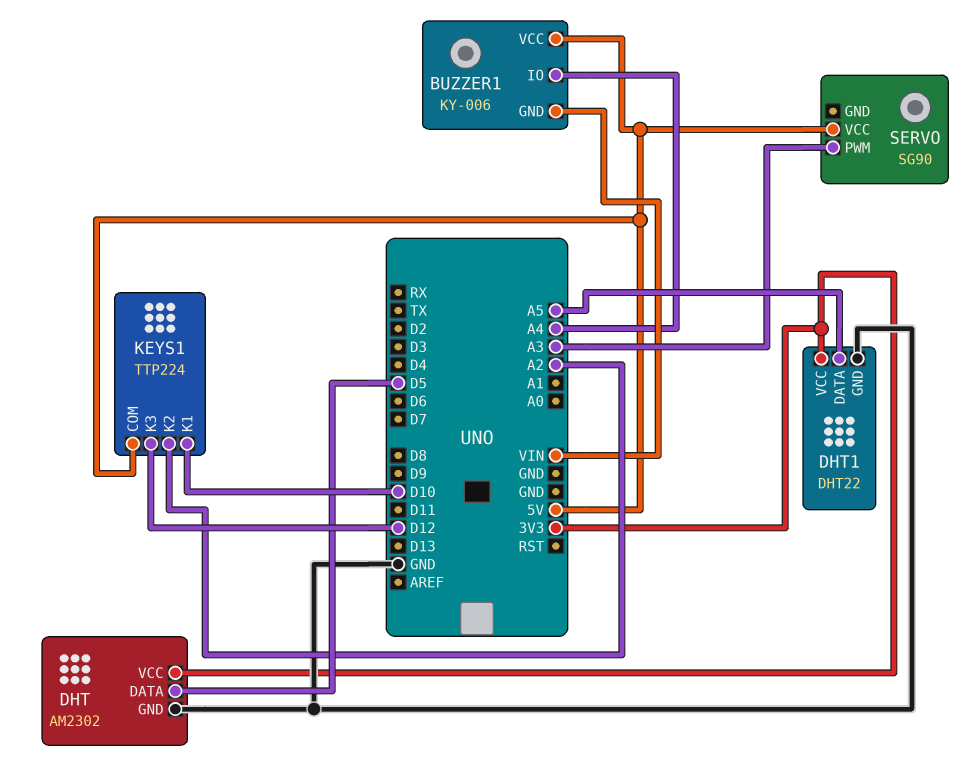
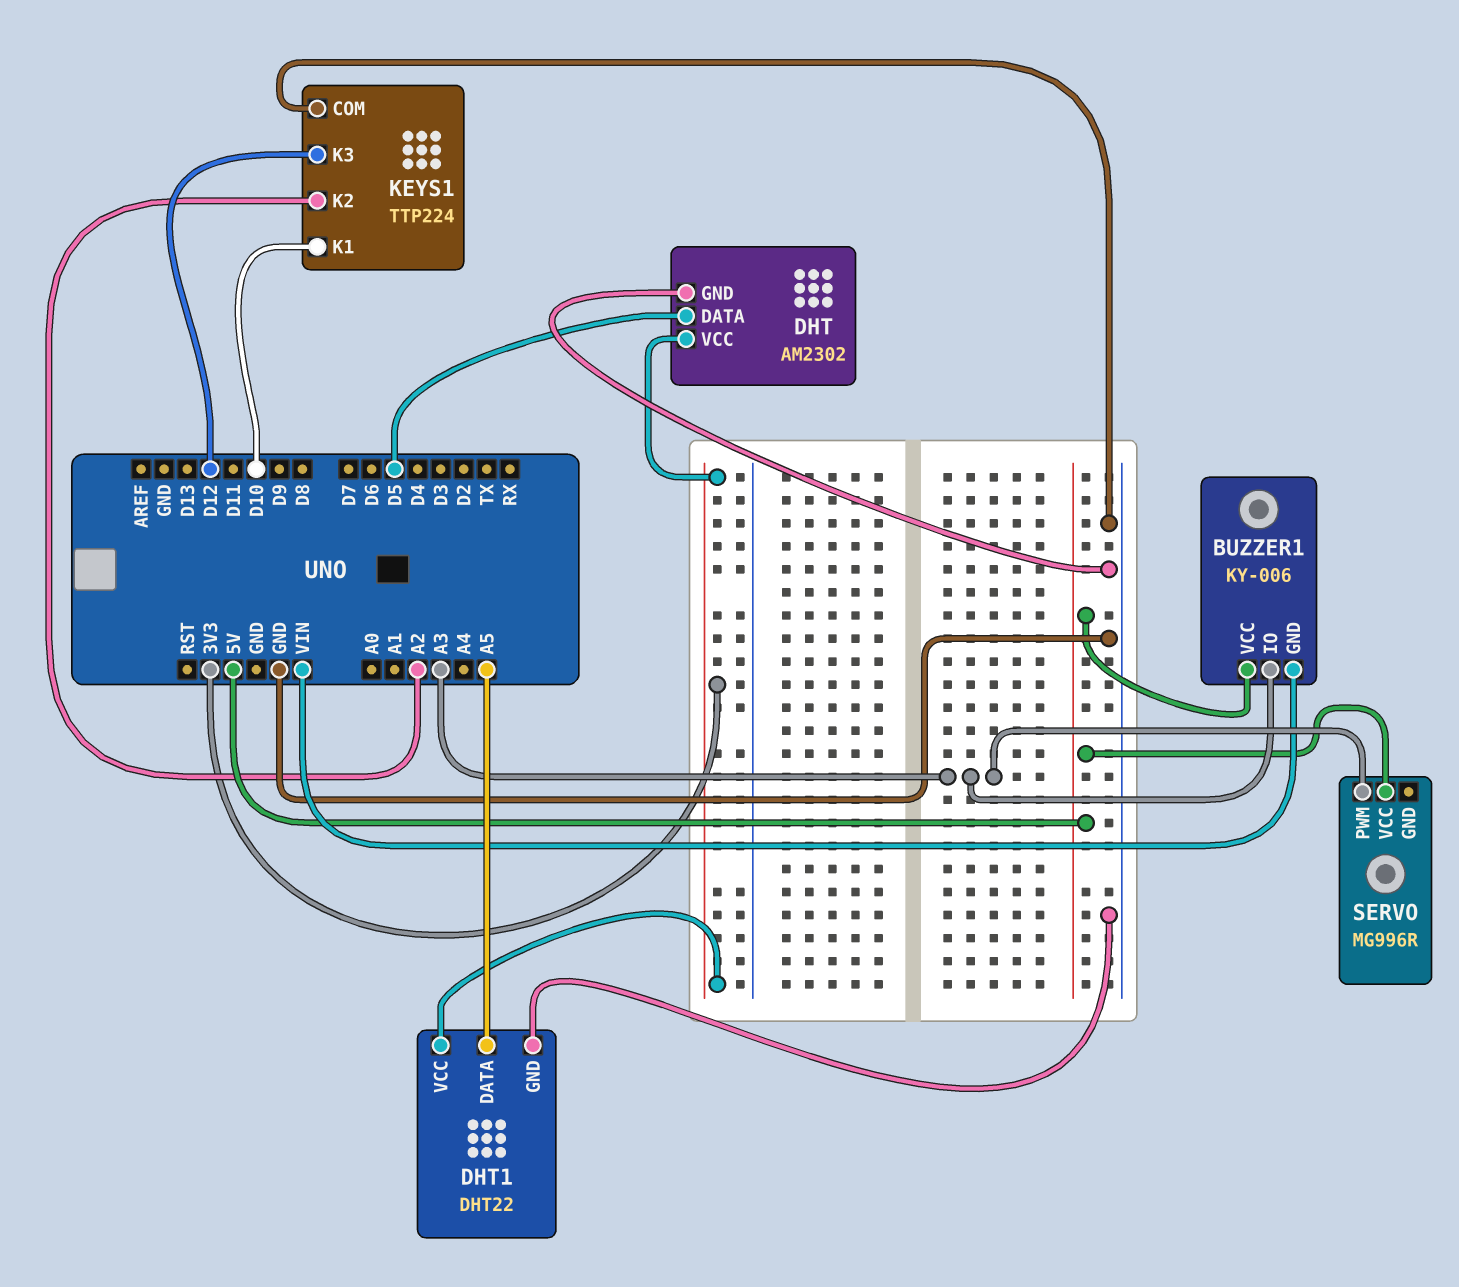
BUZZER1 pin IO: A4 -> A3
KEYS1 pin COM: 5V -> GND
SERVO: SG90 -> MG996R

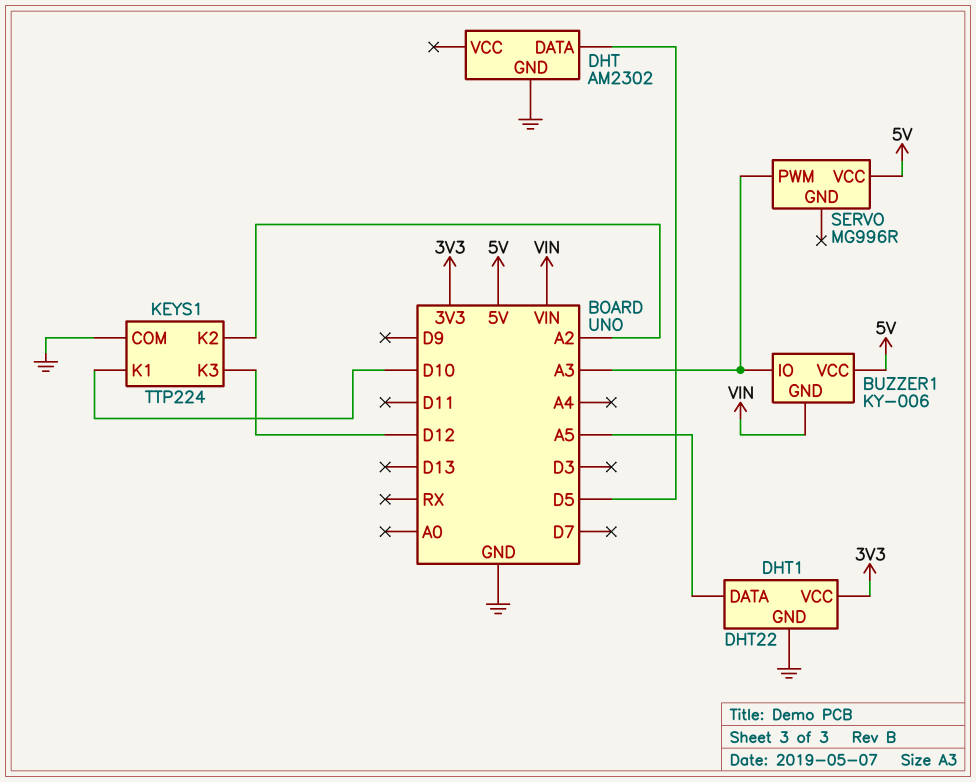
DHT pin VCC: 3V3 -> none

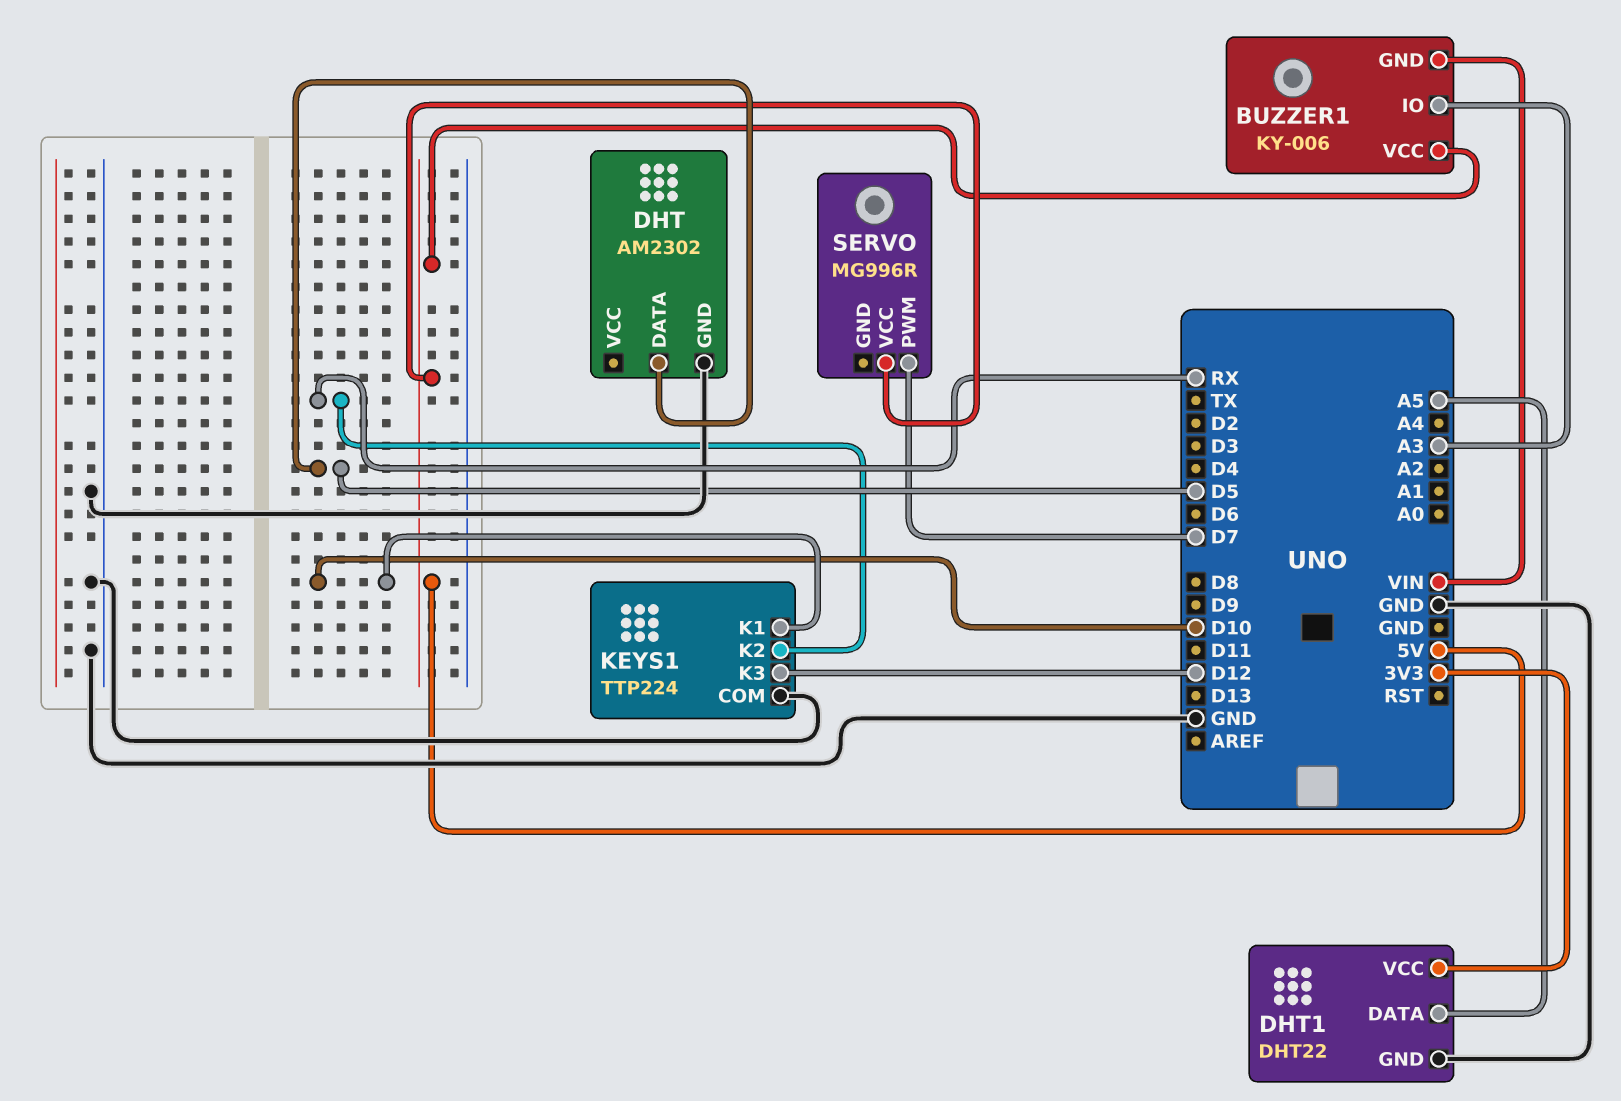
KEYS1 pin K2: A2 -> RX
SERVO pin PWM: A3 -> D7

